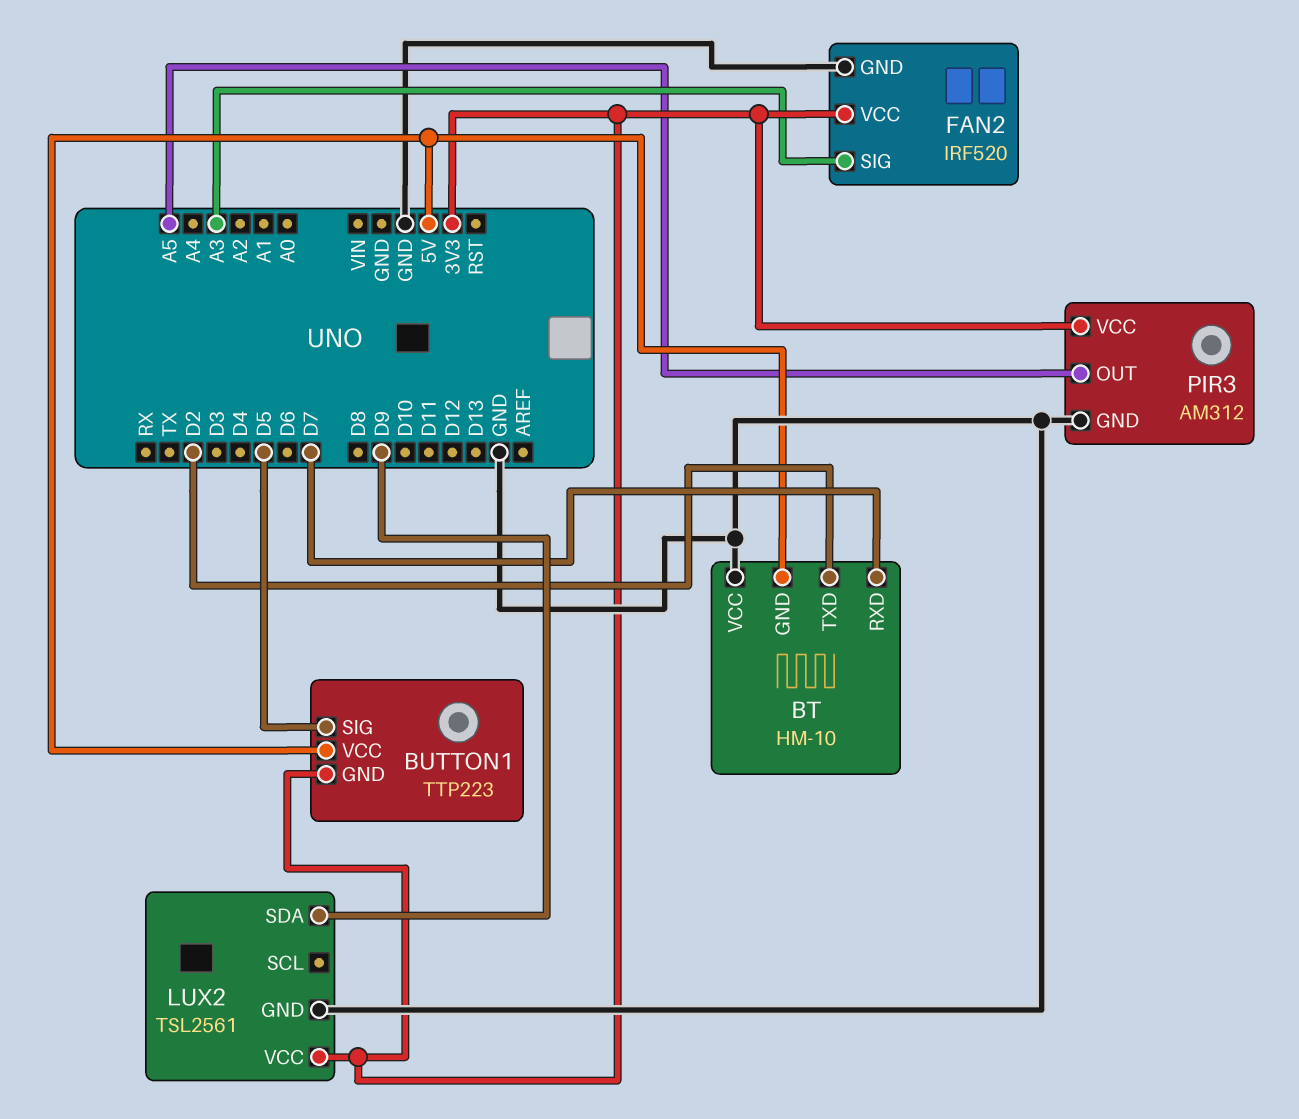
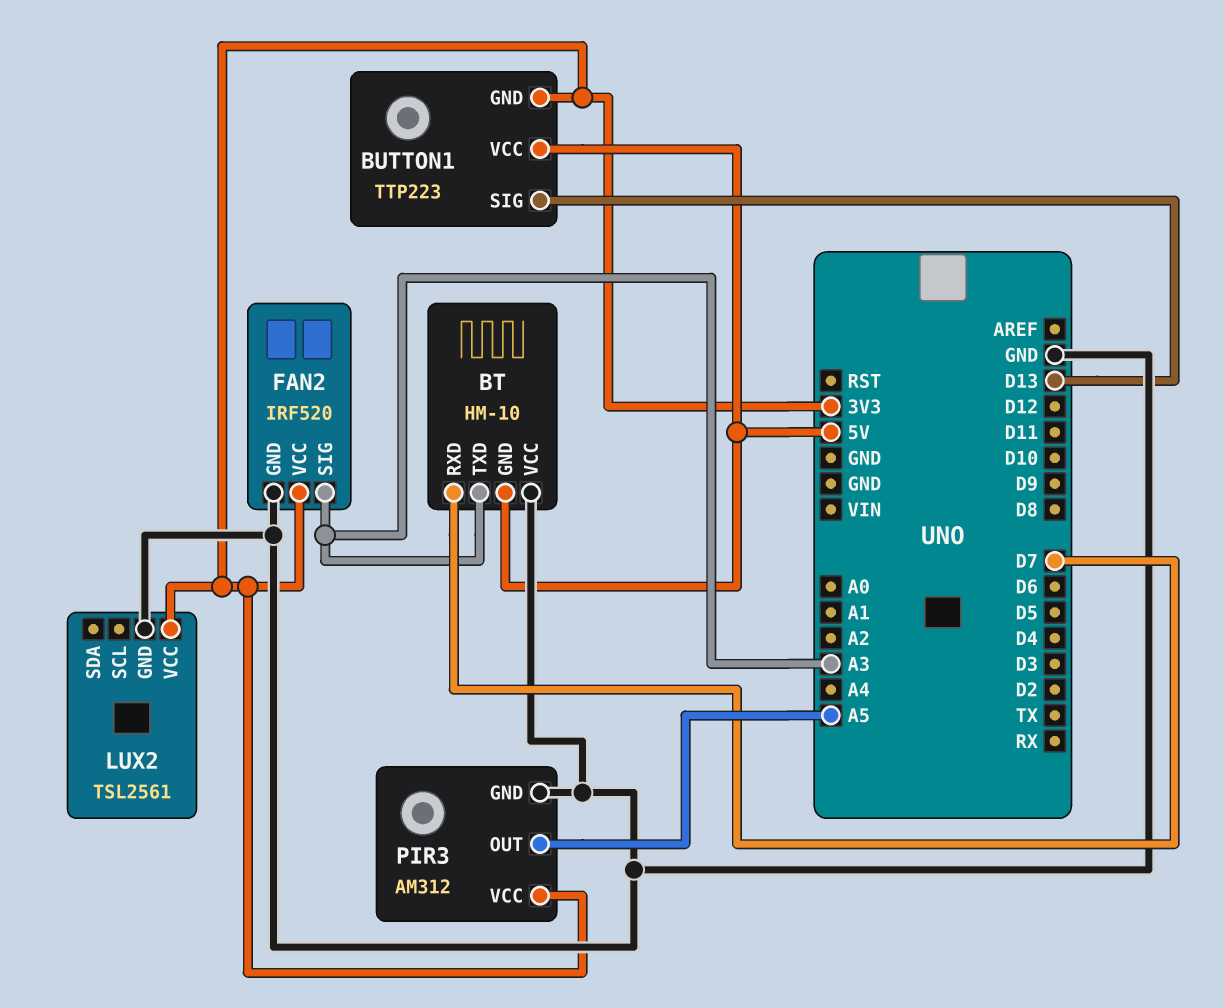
BT pin TXD: D2 -> A3
BUTTON1 pin SIG: D5 -> D13
LUX2 pin SDA: D9 -> none

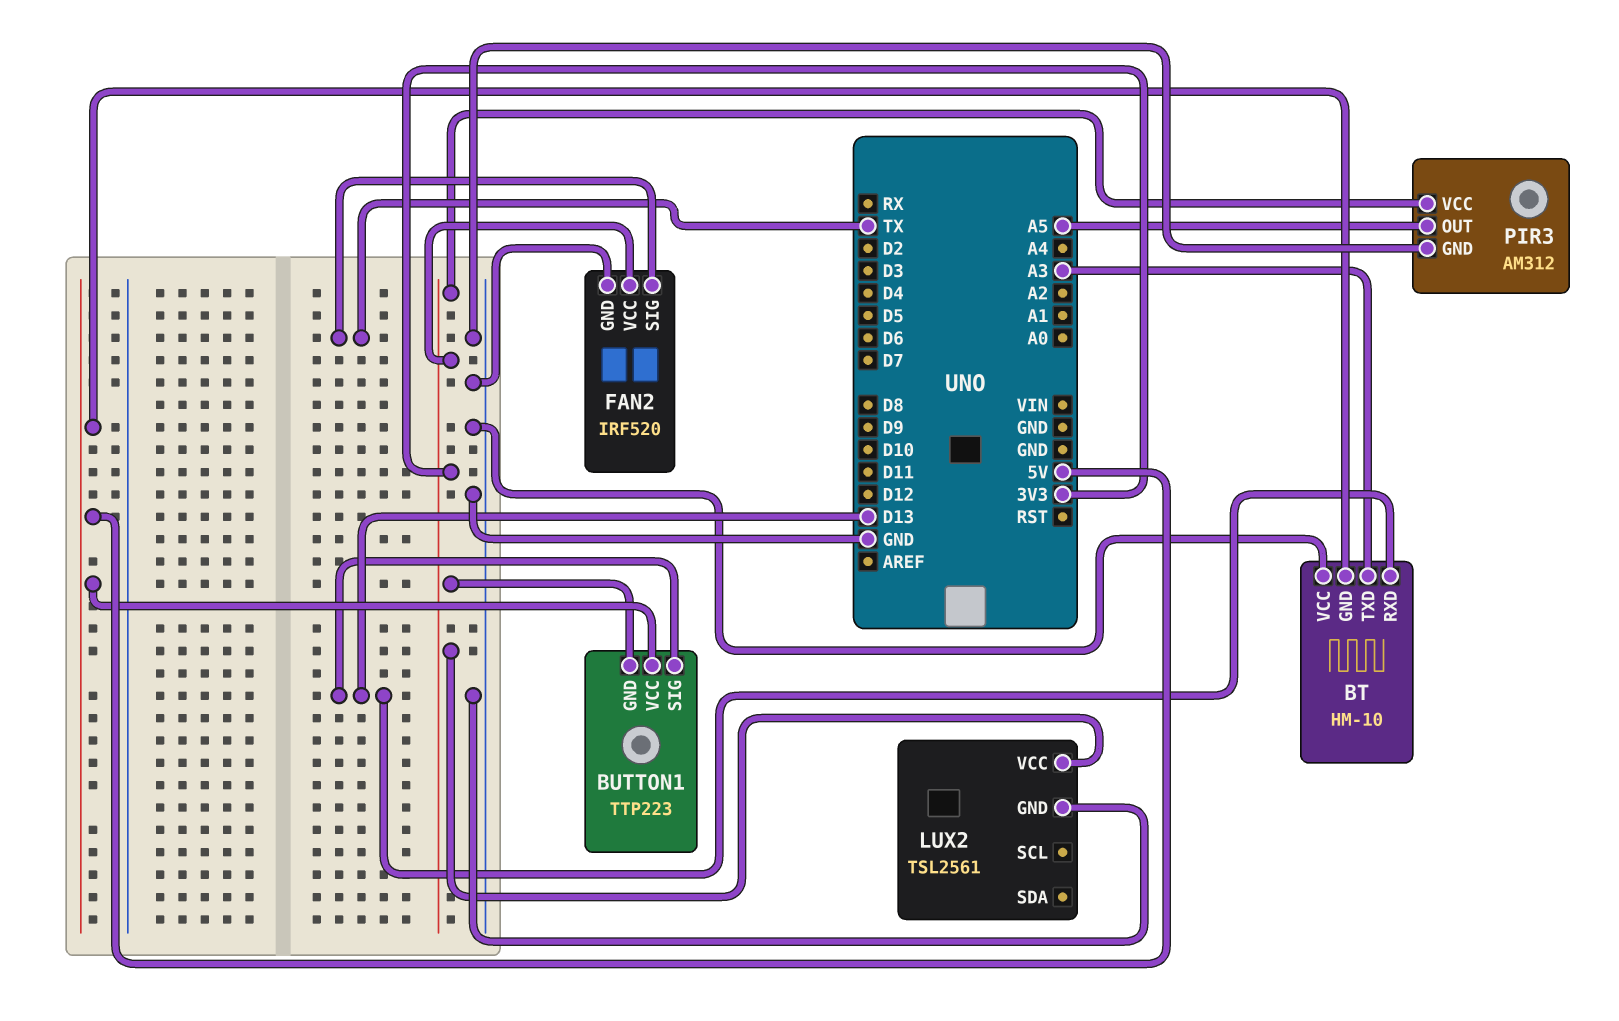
BT pin RXD: D7 -> D13
FAN2 pin SIG: A3 -> TX

